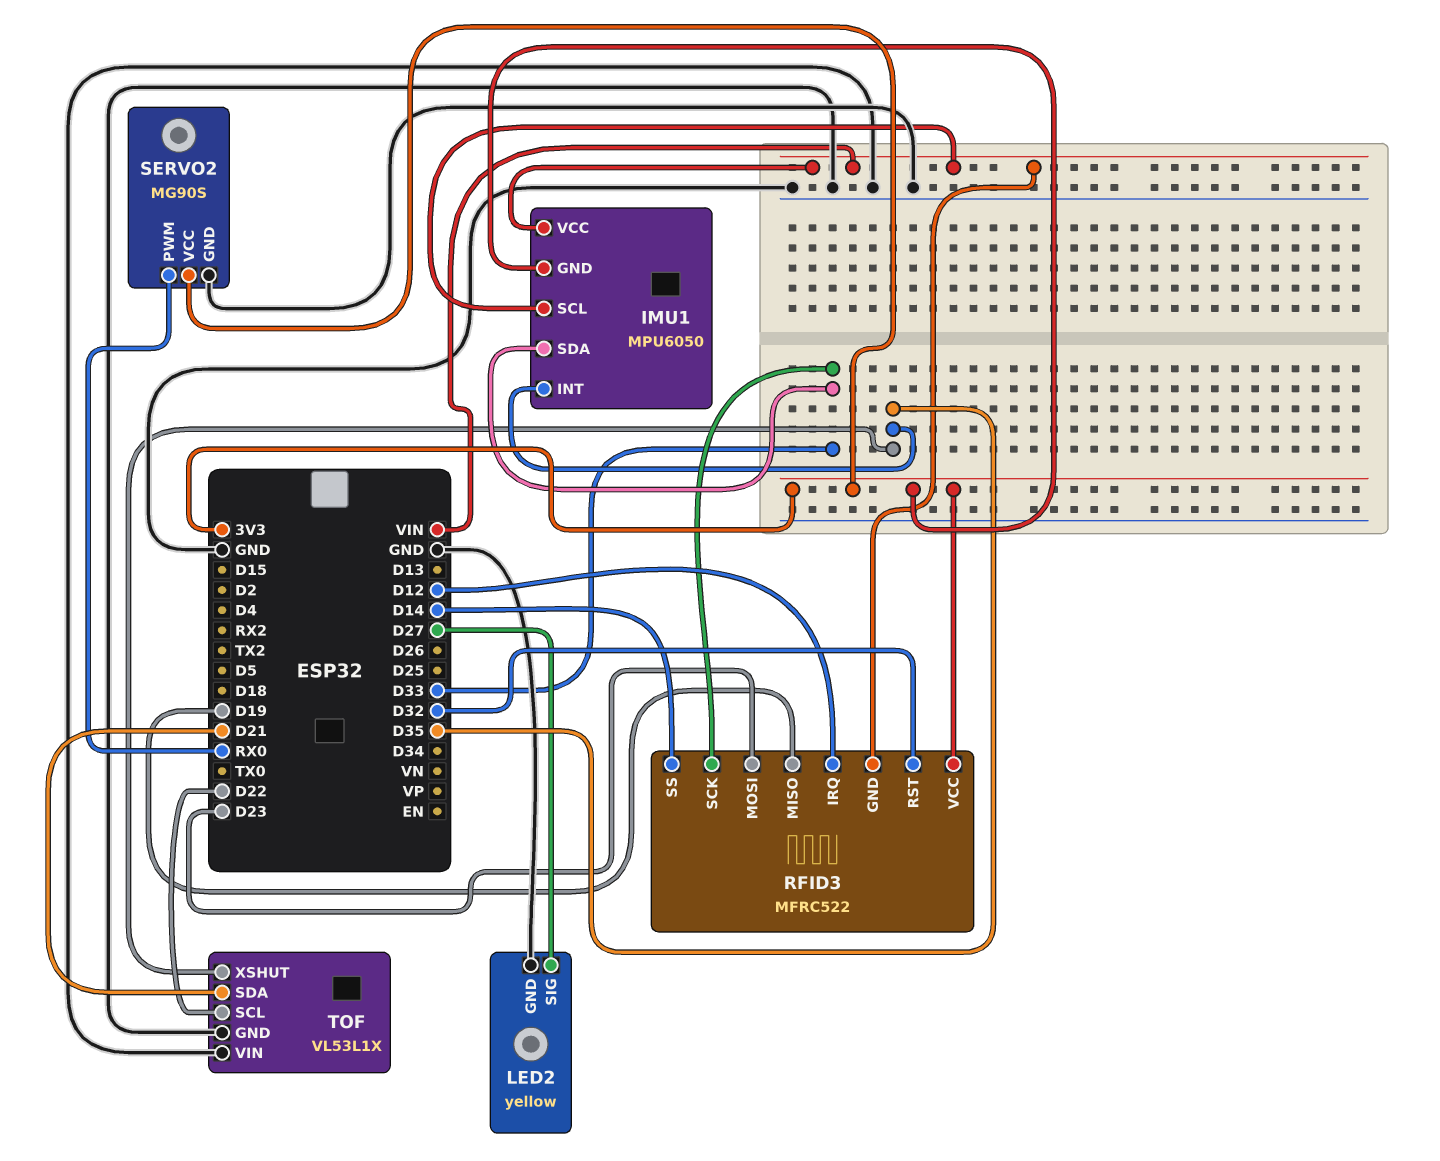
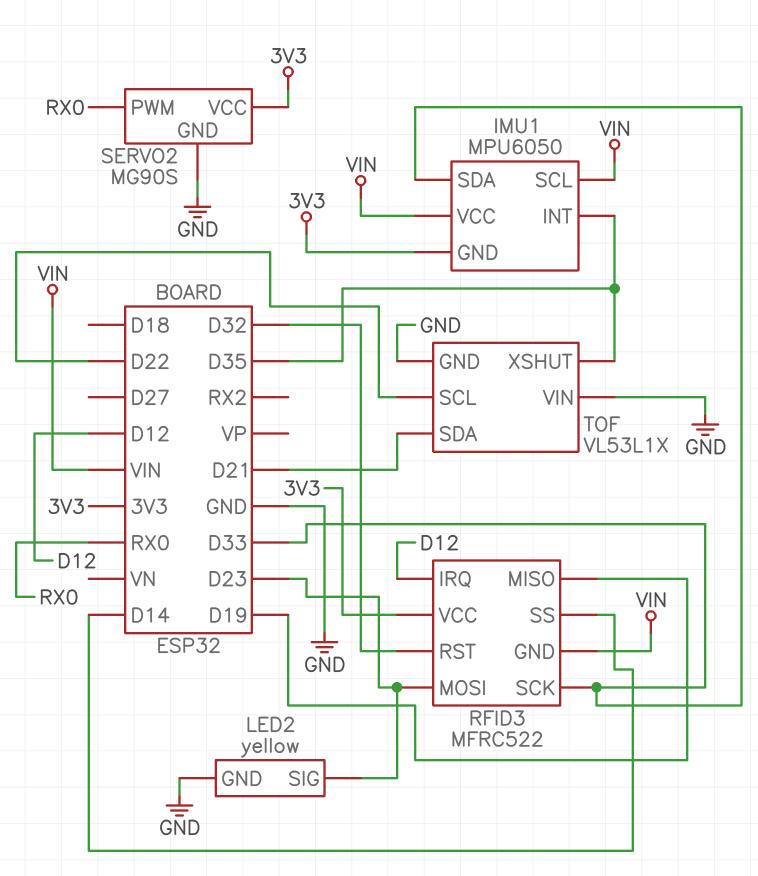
LED2 pin SIG: D27 -> D23

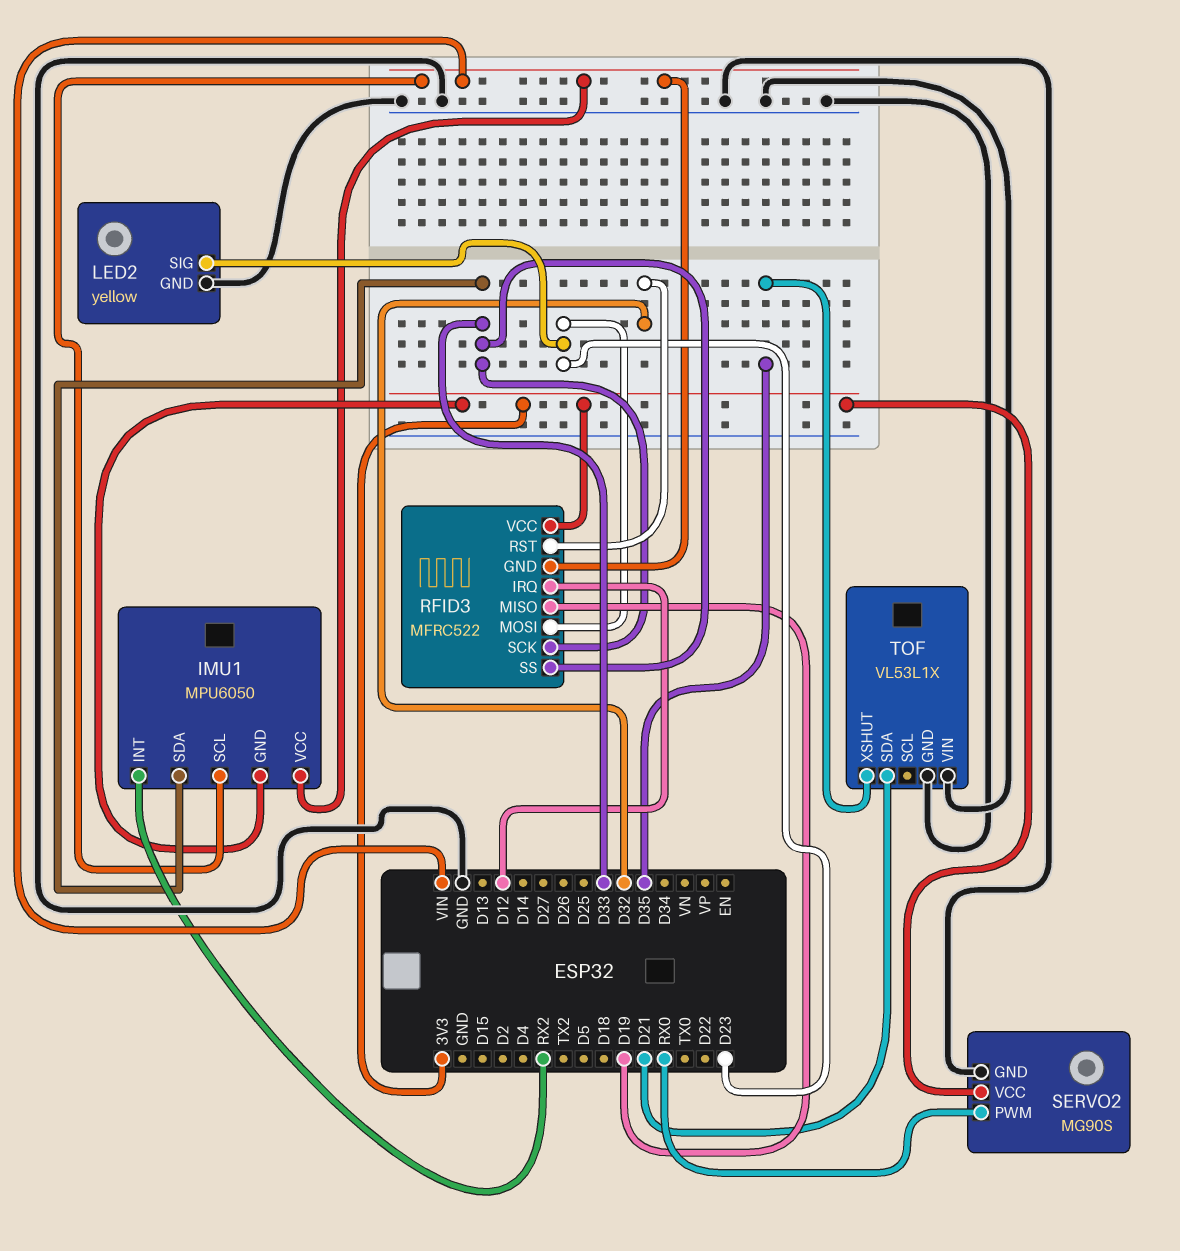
IMU1 pin INT: D35 -> RX2
RFID3 pin SS: D14 -> D33
TOF pin SCL: D22 -> none

